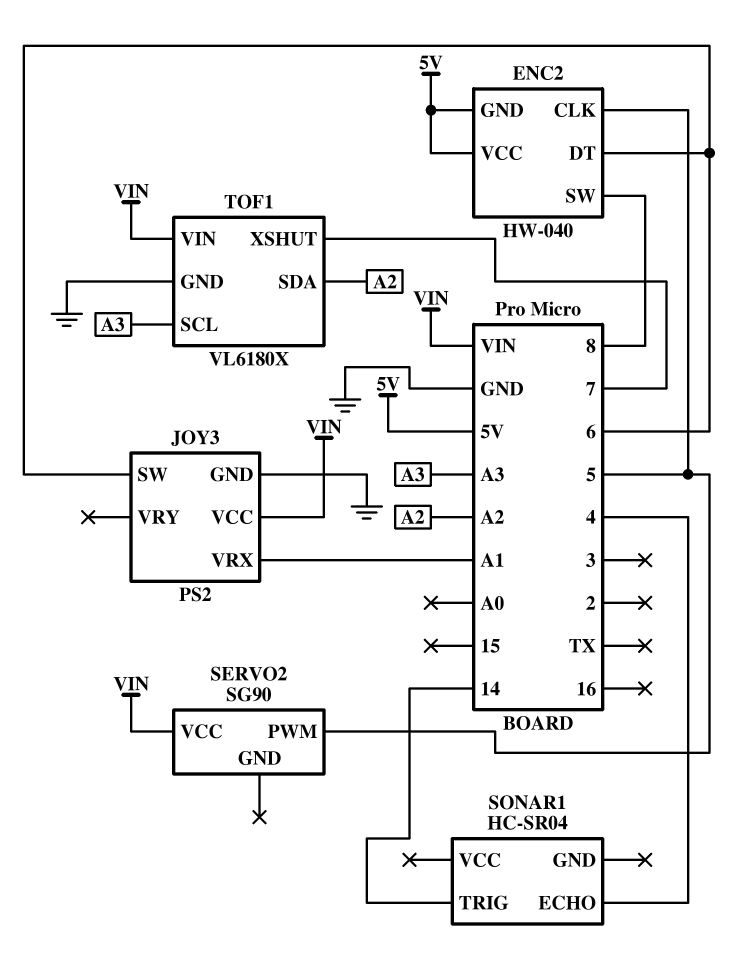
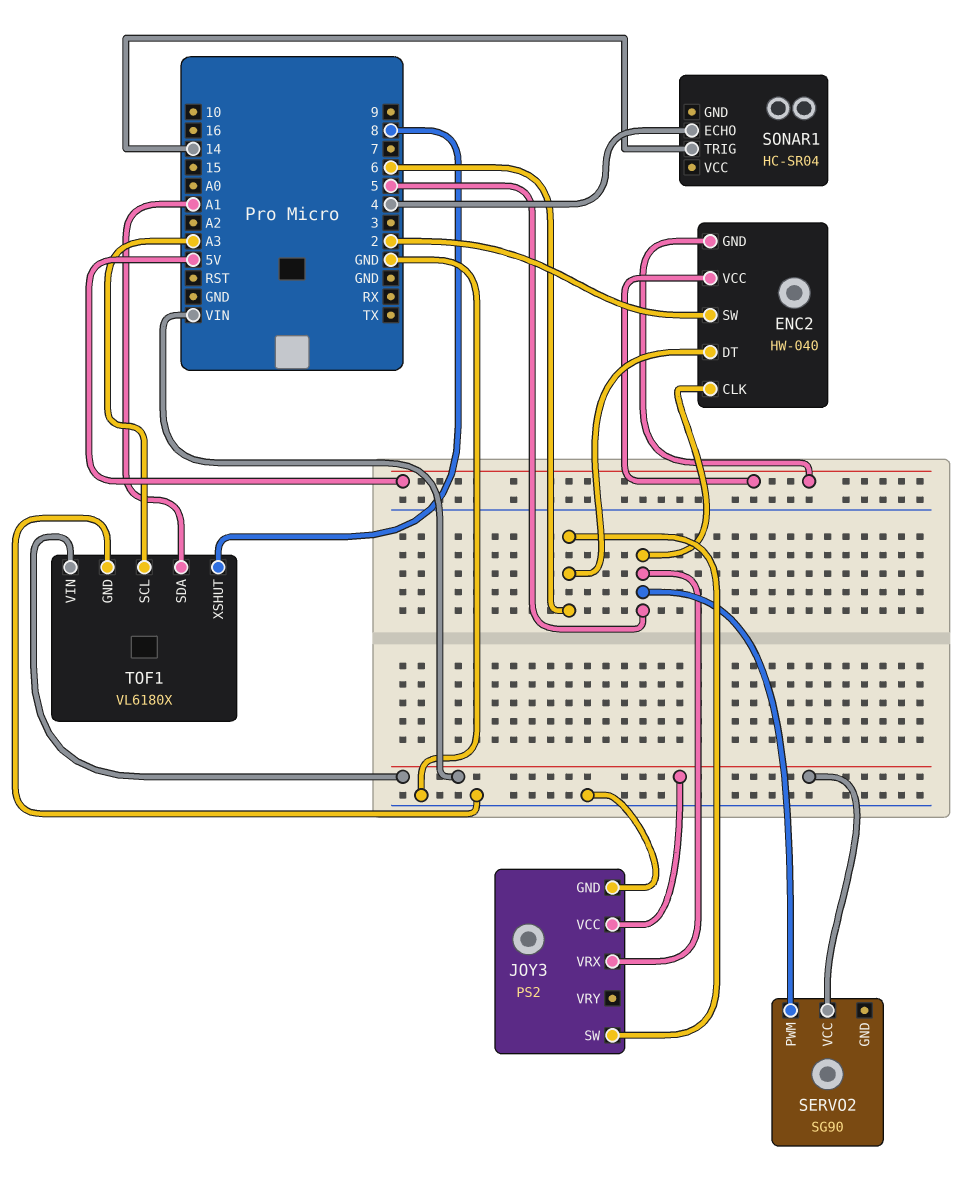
ENC2 pin SW: 8 -> 2
JOY3 pin VRX: A1 -> 5
TOF1 pin SDA: A2 -> A1
TOF1 pin XSHUT: 7 -> 8

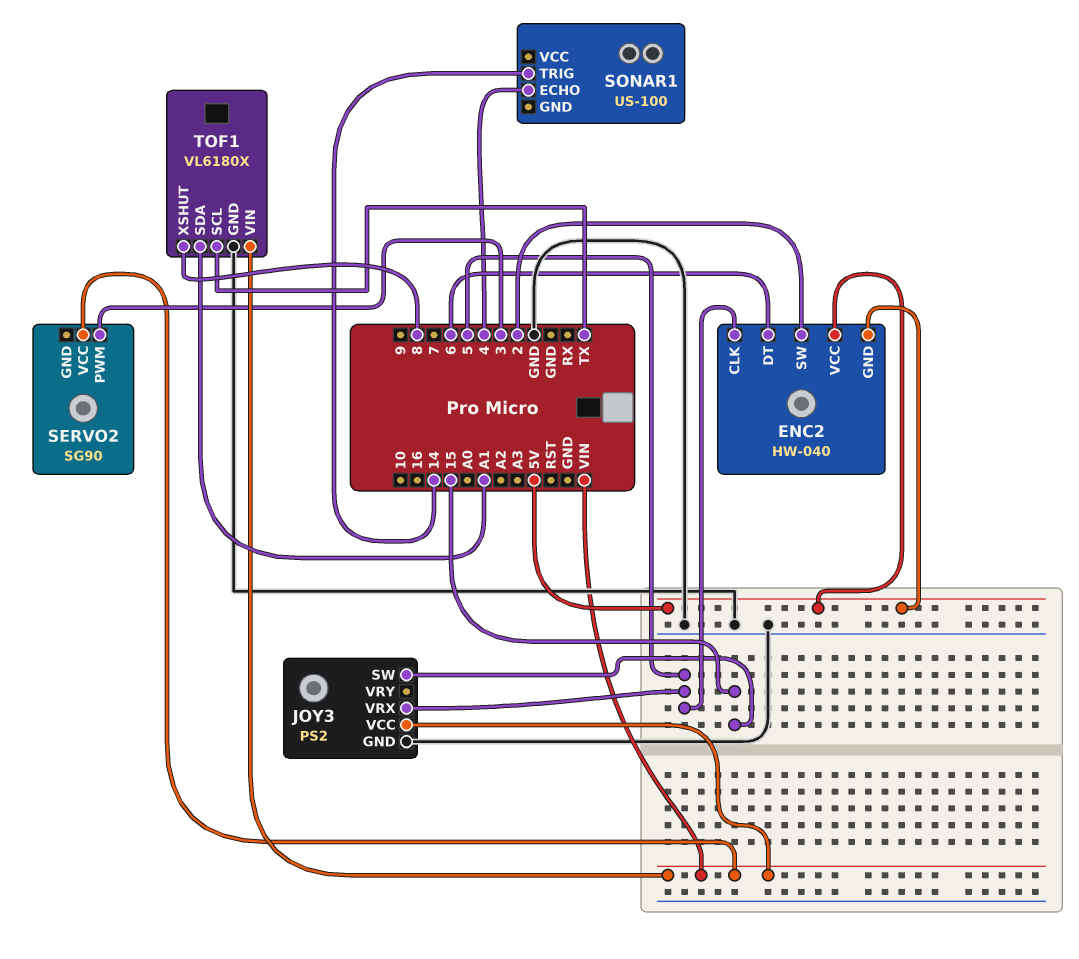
JOY3 pin SW: 6 -> 15
SERVO2 pin PWM: 5 -> 3
SONAR1: HC-SR04 -> US-100
TOF1 pin SCL: A3 -> TX

